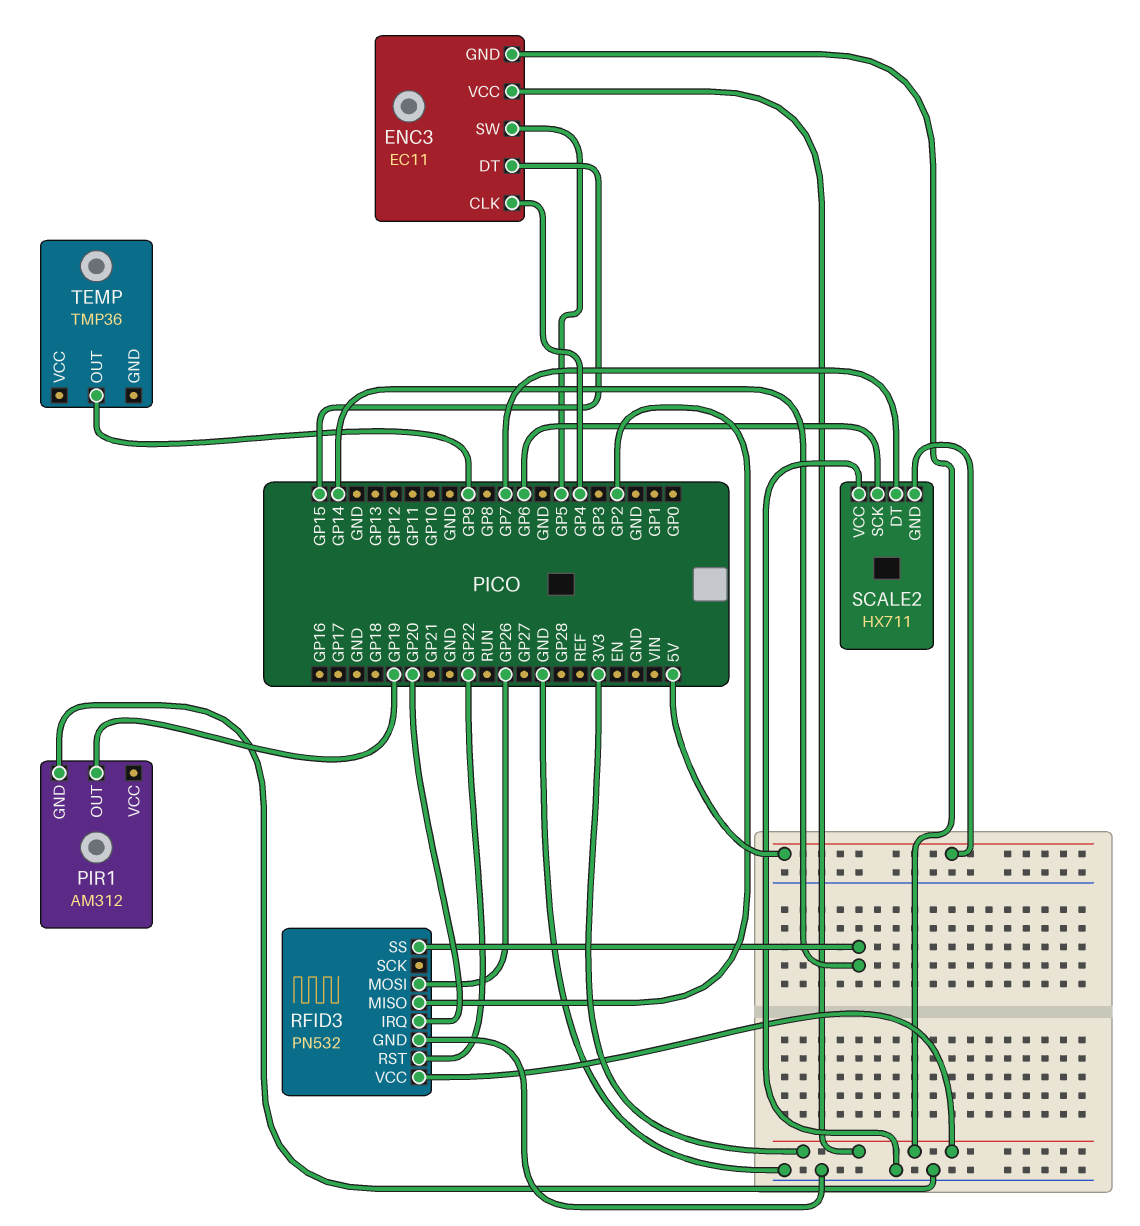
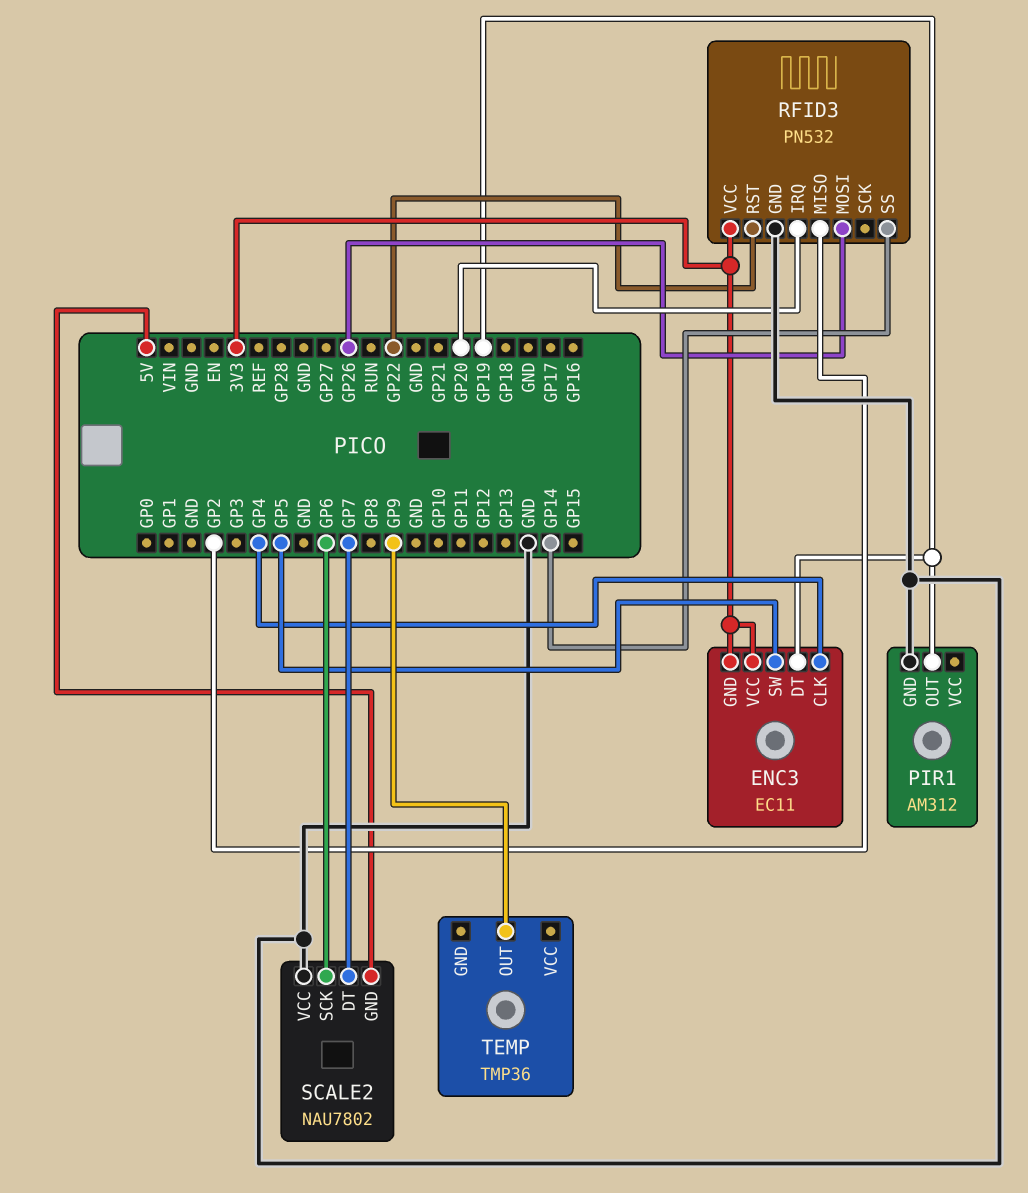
ENC3 pin DT: GP15 -> GP19
SCALE2: HX711 -> NAU7802

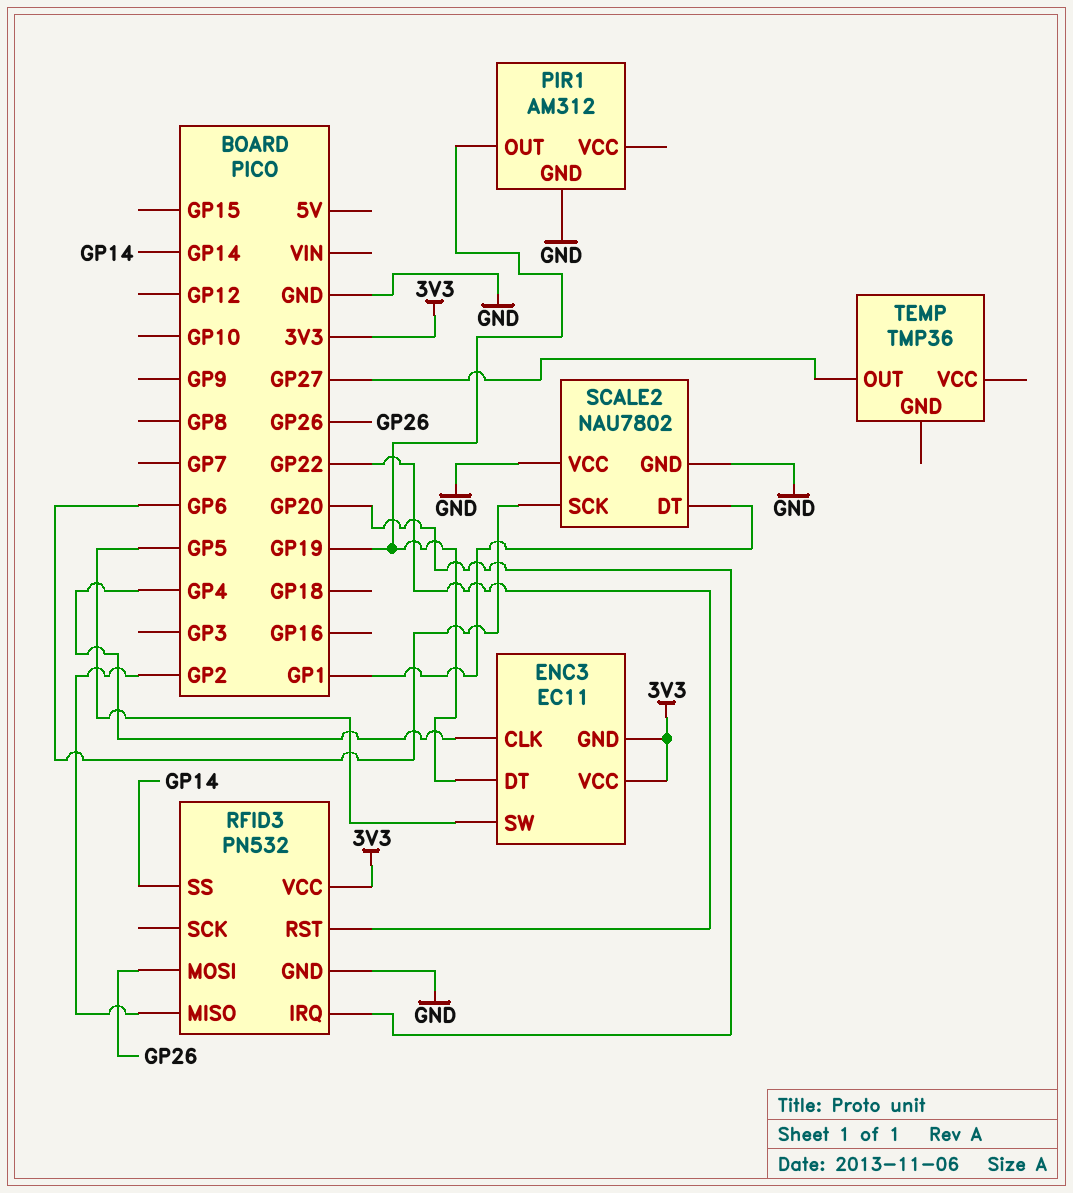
SCALE2 pin DT: GP7 -> GP1
SCALE2 pin GND: 5V -> GND
TEMP pin OUT: GP9 -> GP27

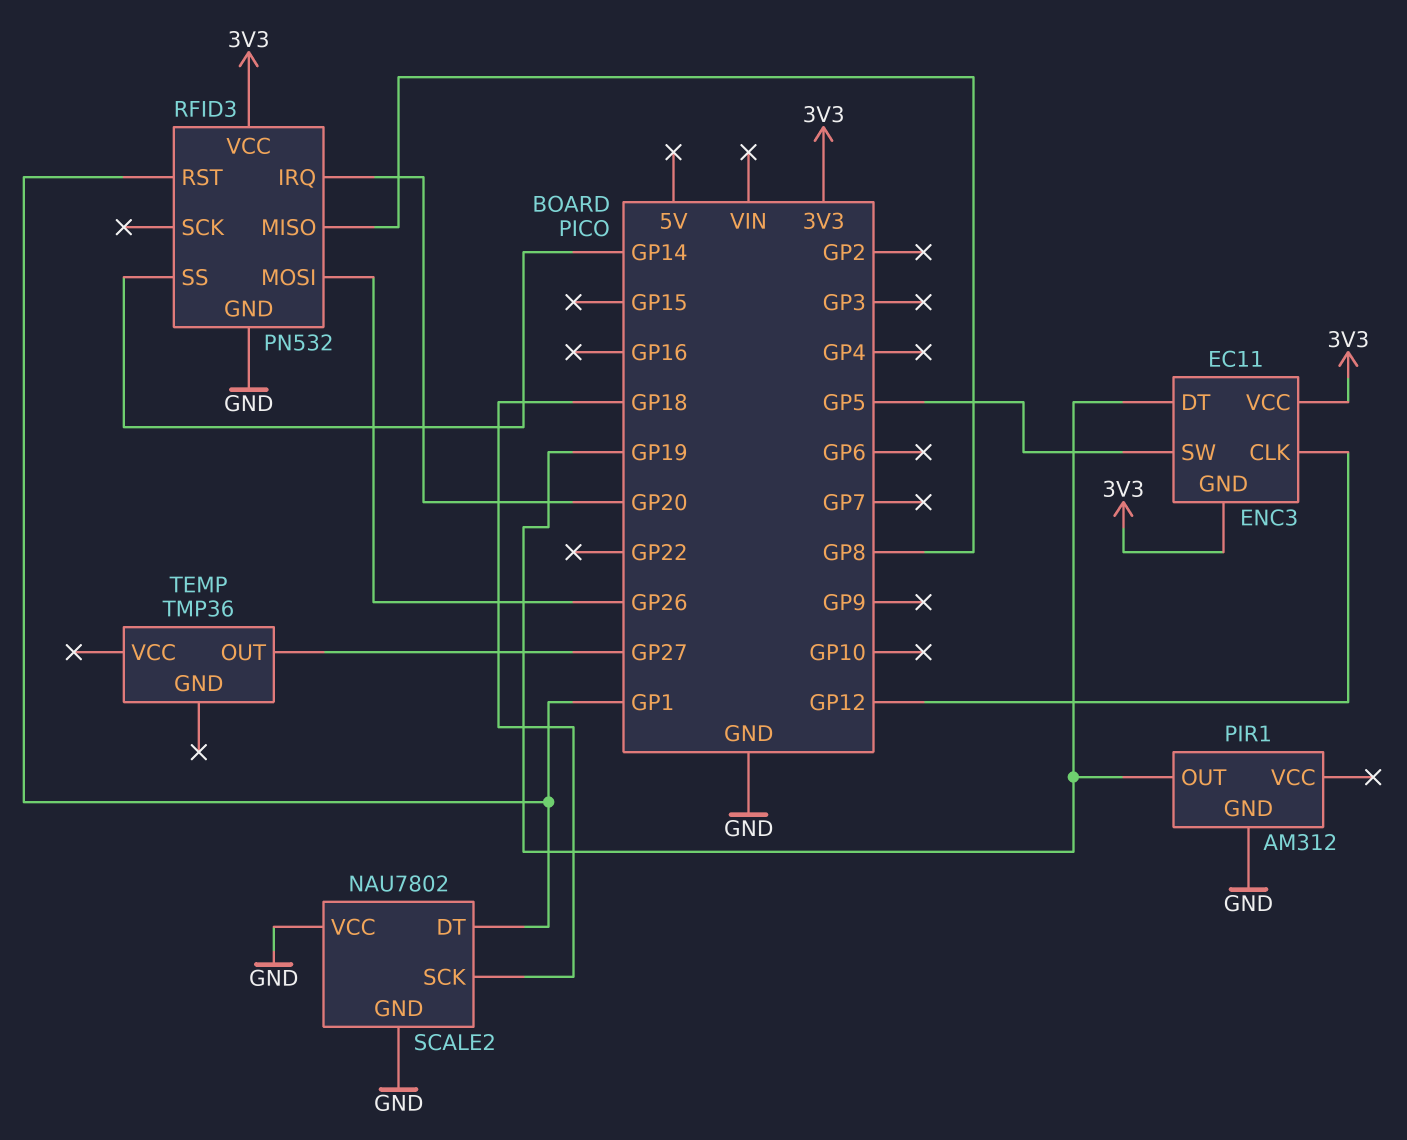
ENC3 pin CLK: GP4 -> GP12
RFID3 pin MISO: GP2 -> GP8
RFID3 pin RST: GP22 -> GP1
SCALE2 pin SCK: GP6 -> GP18

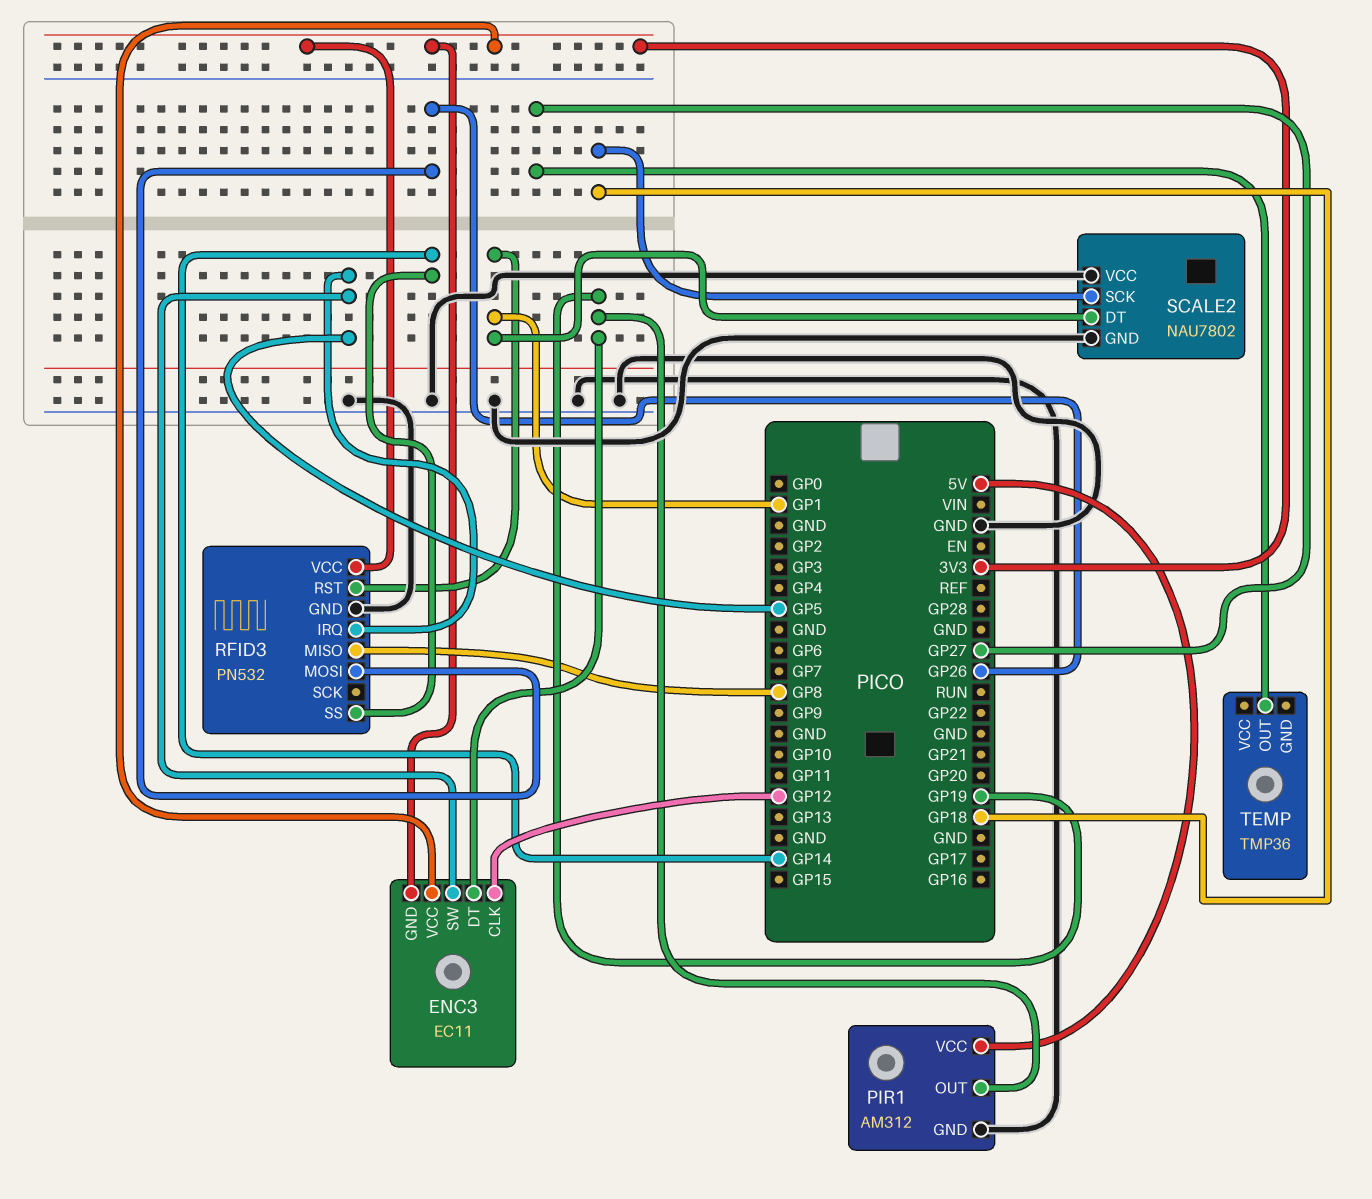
PIR1 pin VCC: none -> 5V
RFID3 pin IRQ: GP20 -> GP5

